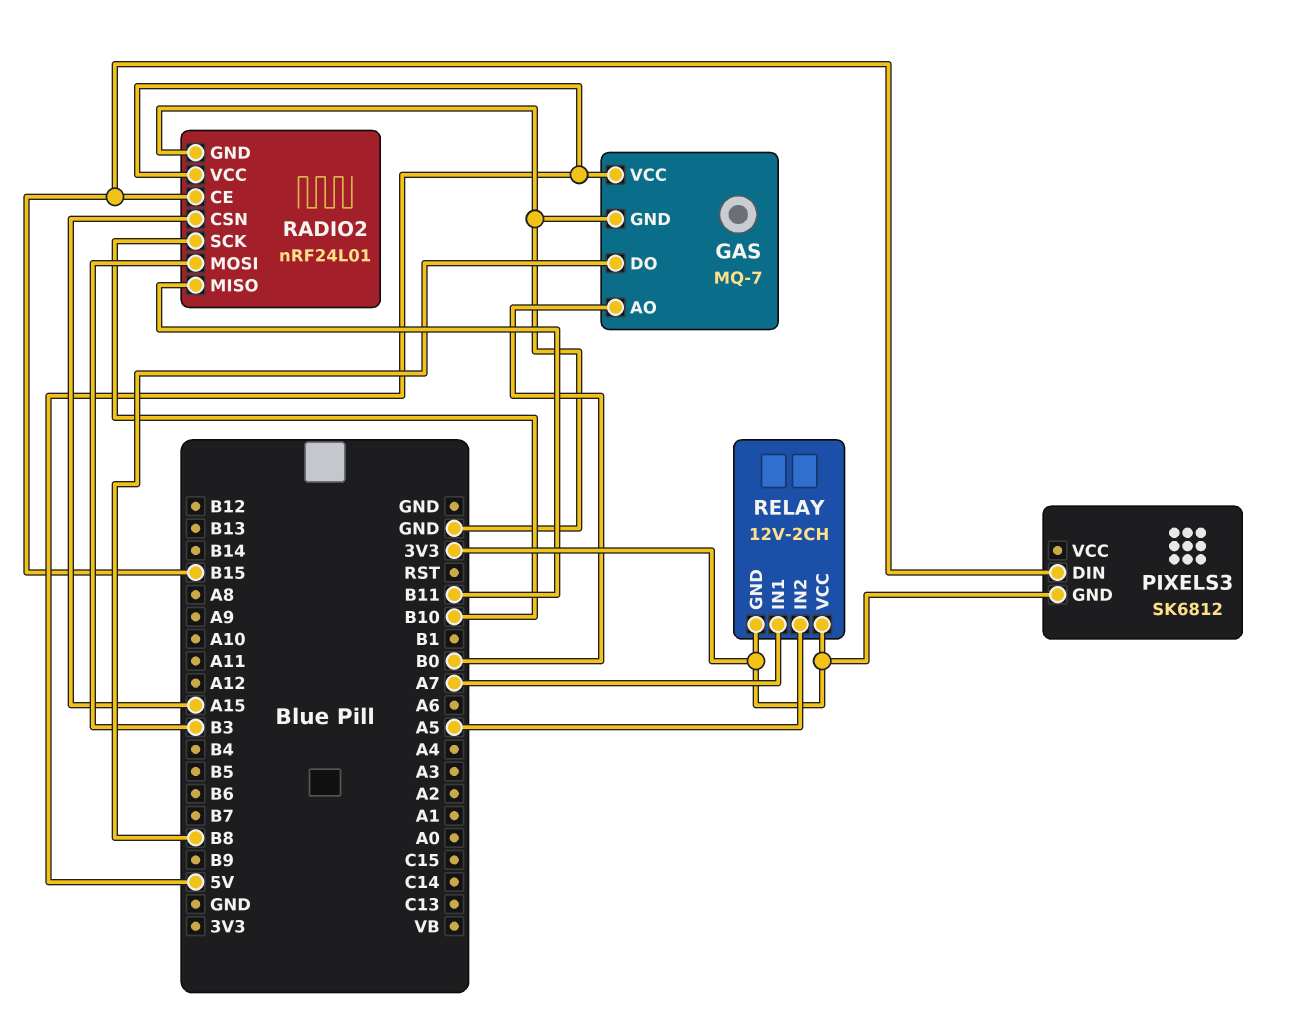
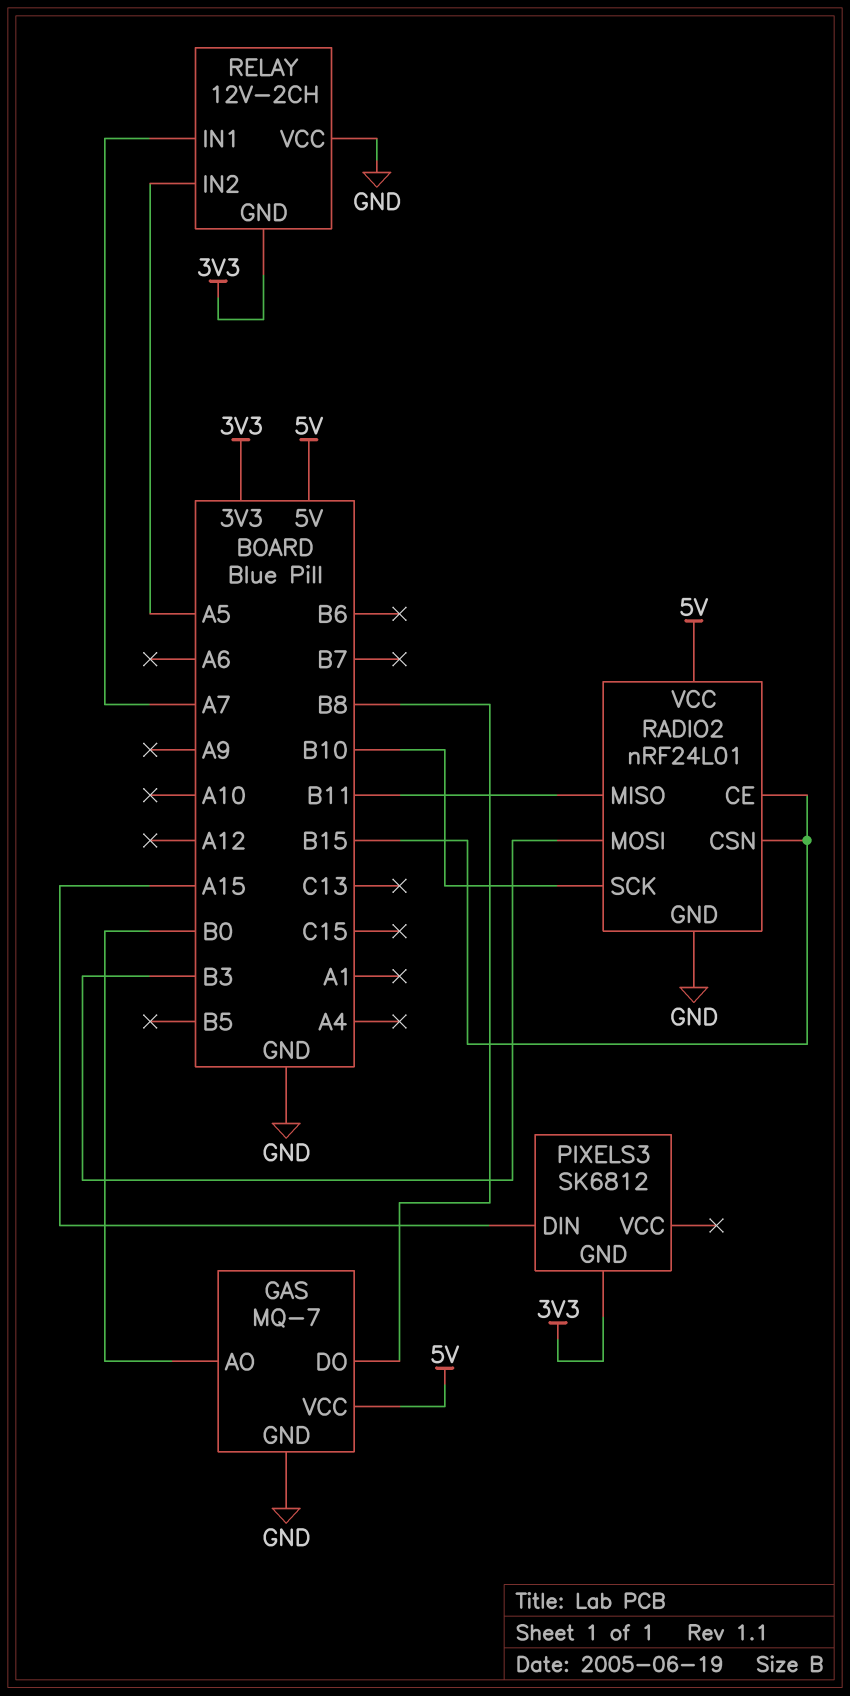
PIXELS3 pin DIN: B15 -> A15
RADIO2 pin CSN: A15 -> B15
RELAY pin VCC: 3V3 -> GND

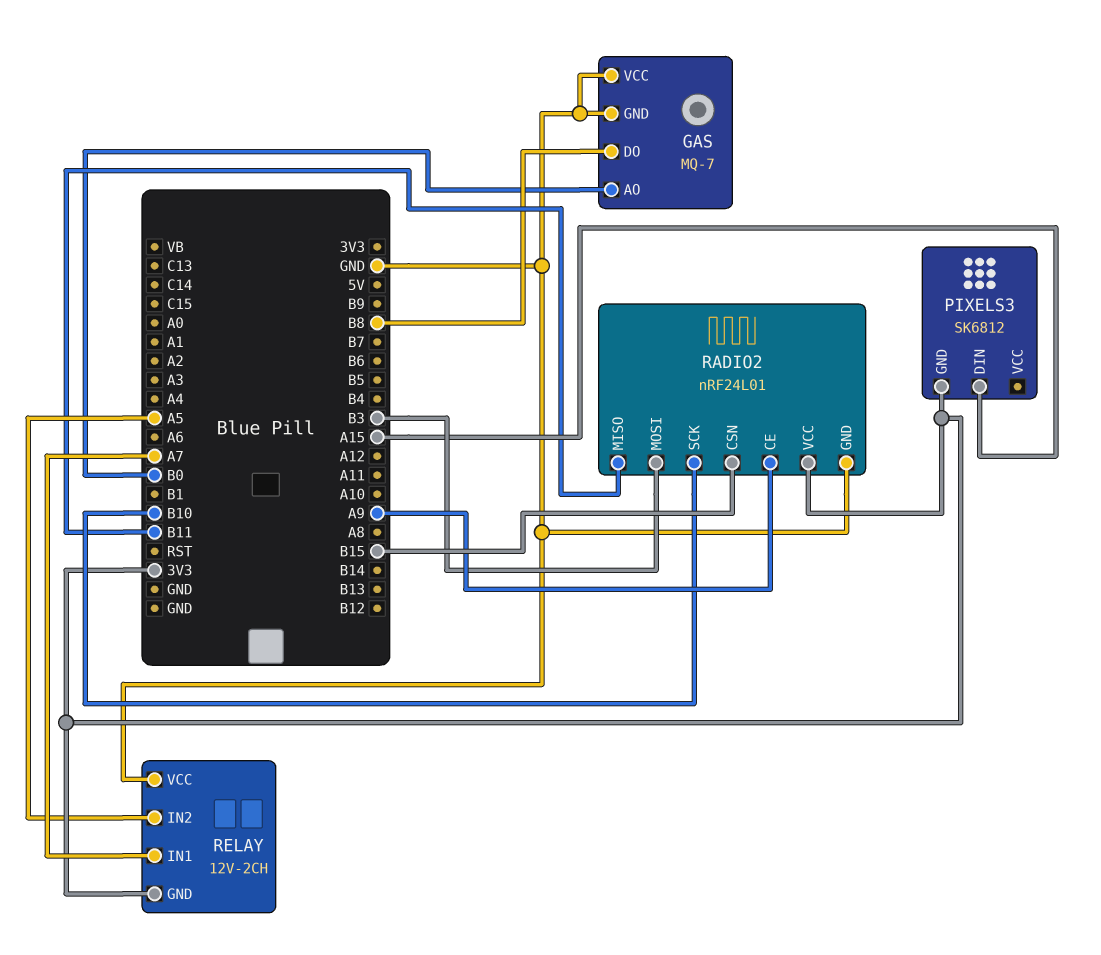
GAS pin VCC: 5V -> GND
RADIO2 pin CE: B15 -> A9
RADIO2 pin VCC: 5V -> 3V3

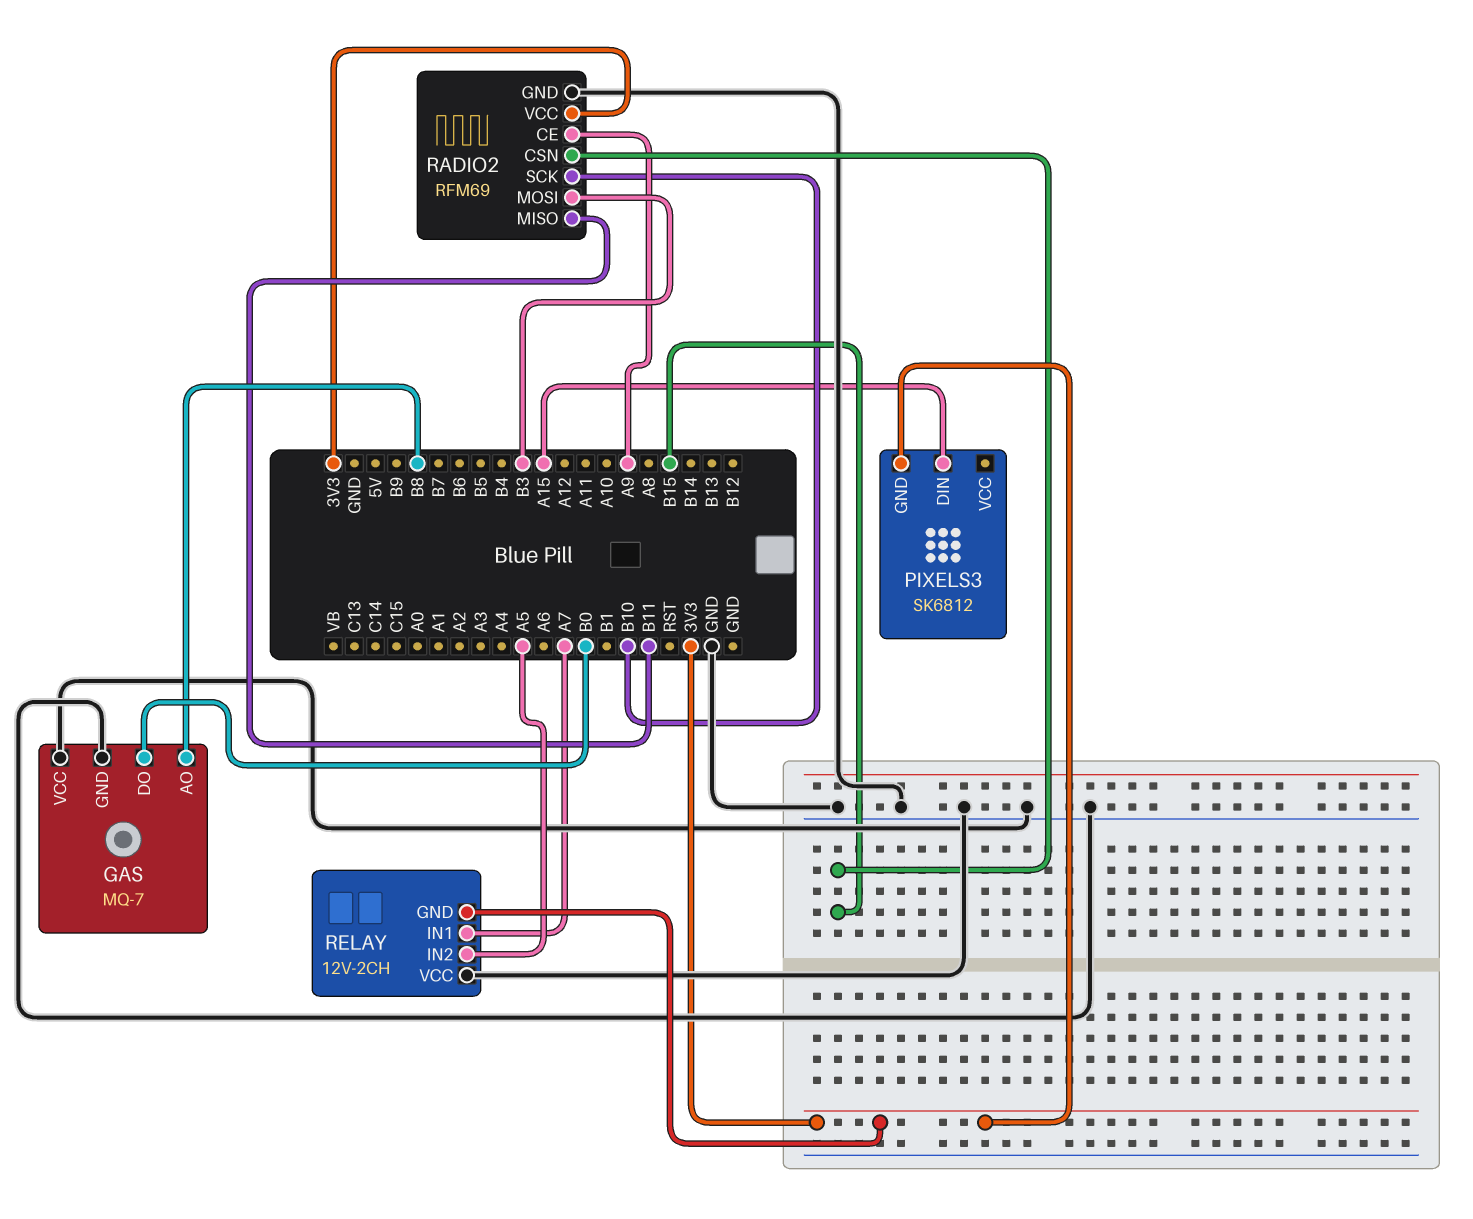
GAS pin AO: B0 -> B8
GAS pin DO: B8 -> B0
RADIO2: nRF24L01 -> RFM69

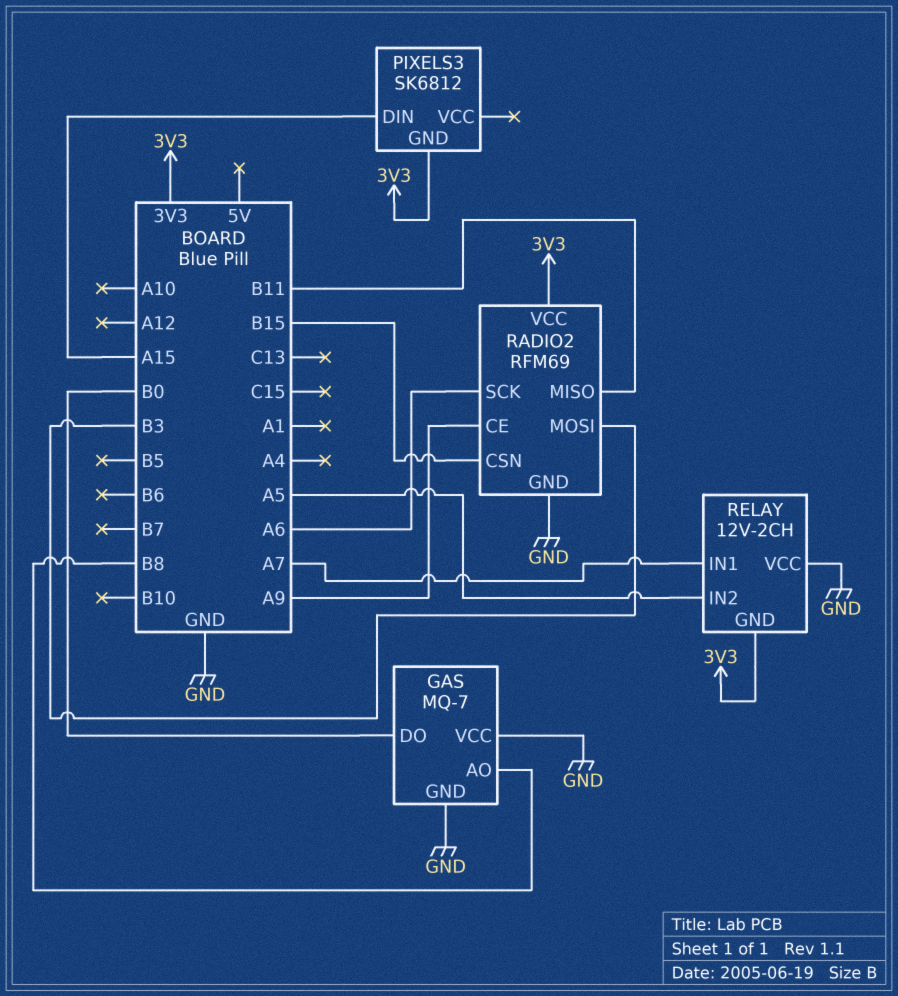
RADIO2 pin SCK: B10 -> A6

